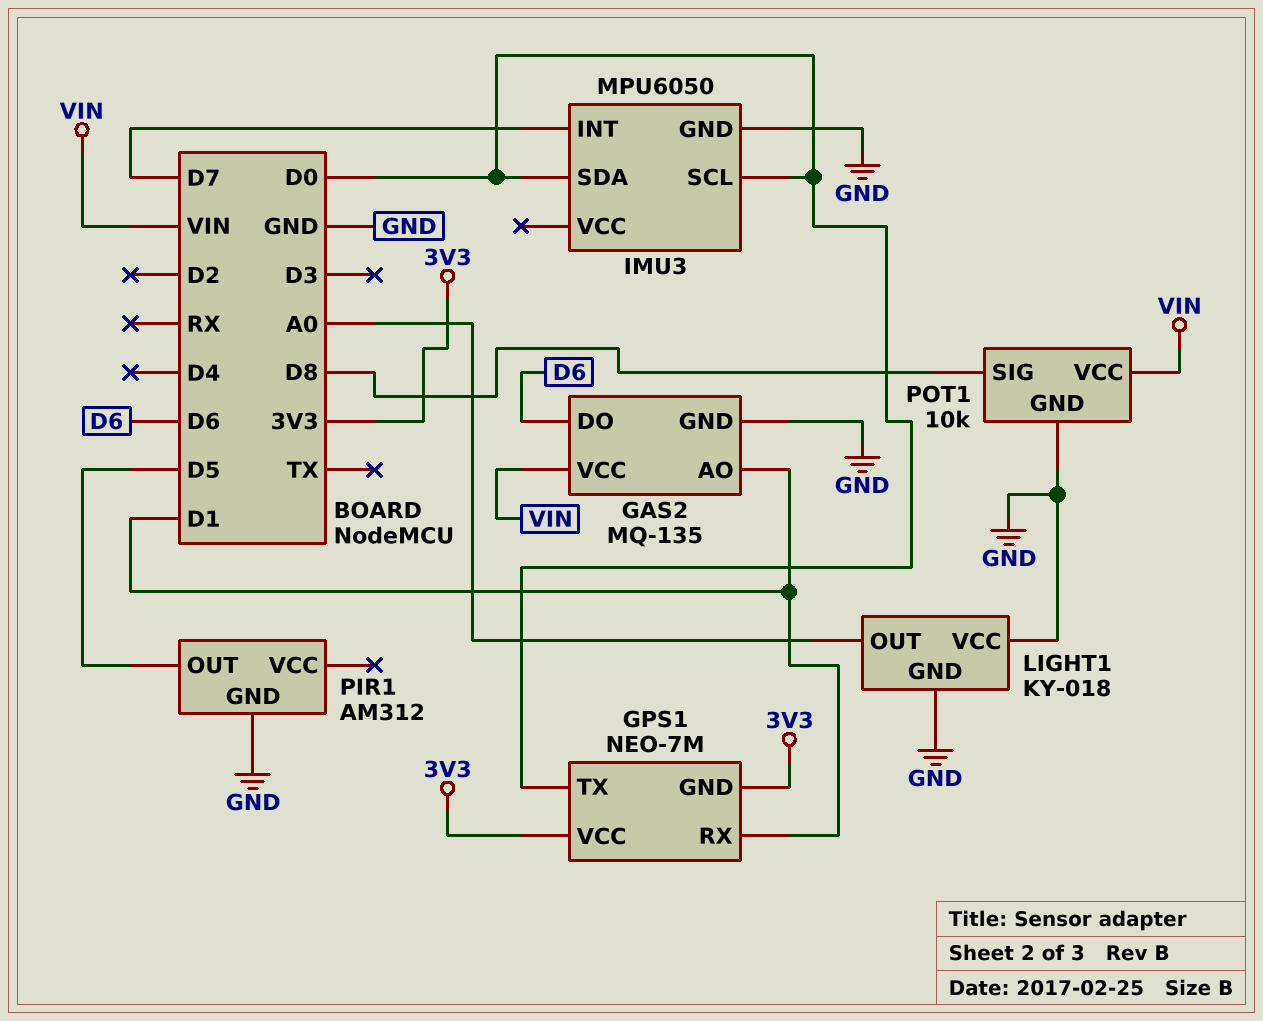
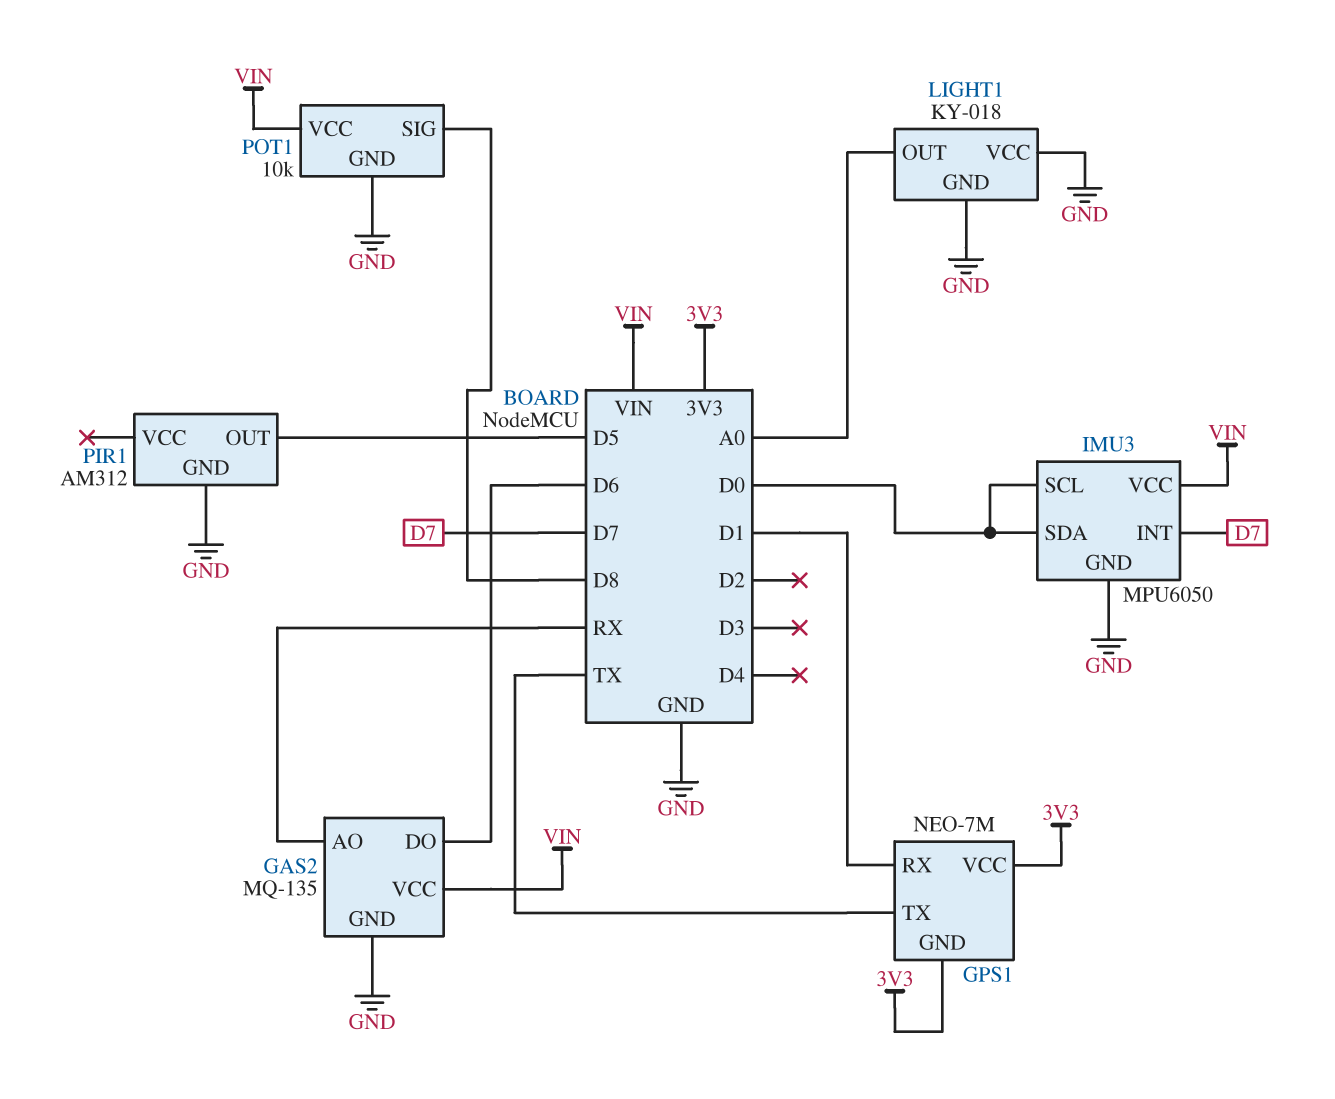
GAS2 pin AO: D1 -> RX
GPS1 pin TX: D0 -> TX
IMU3 pin VCC: none -> VIN

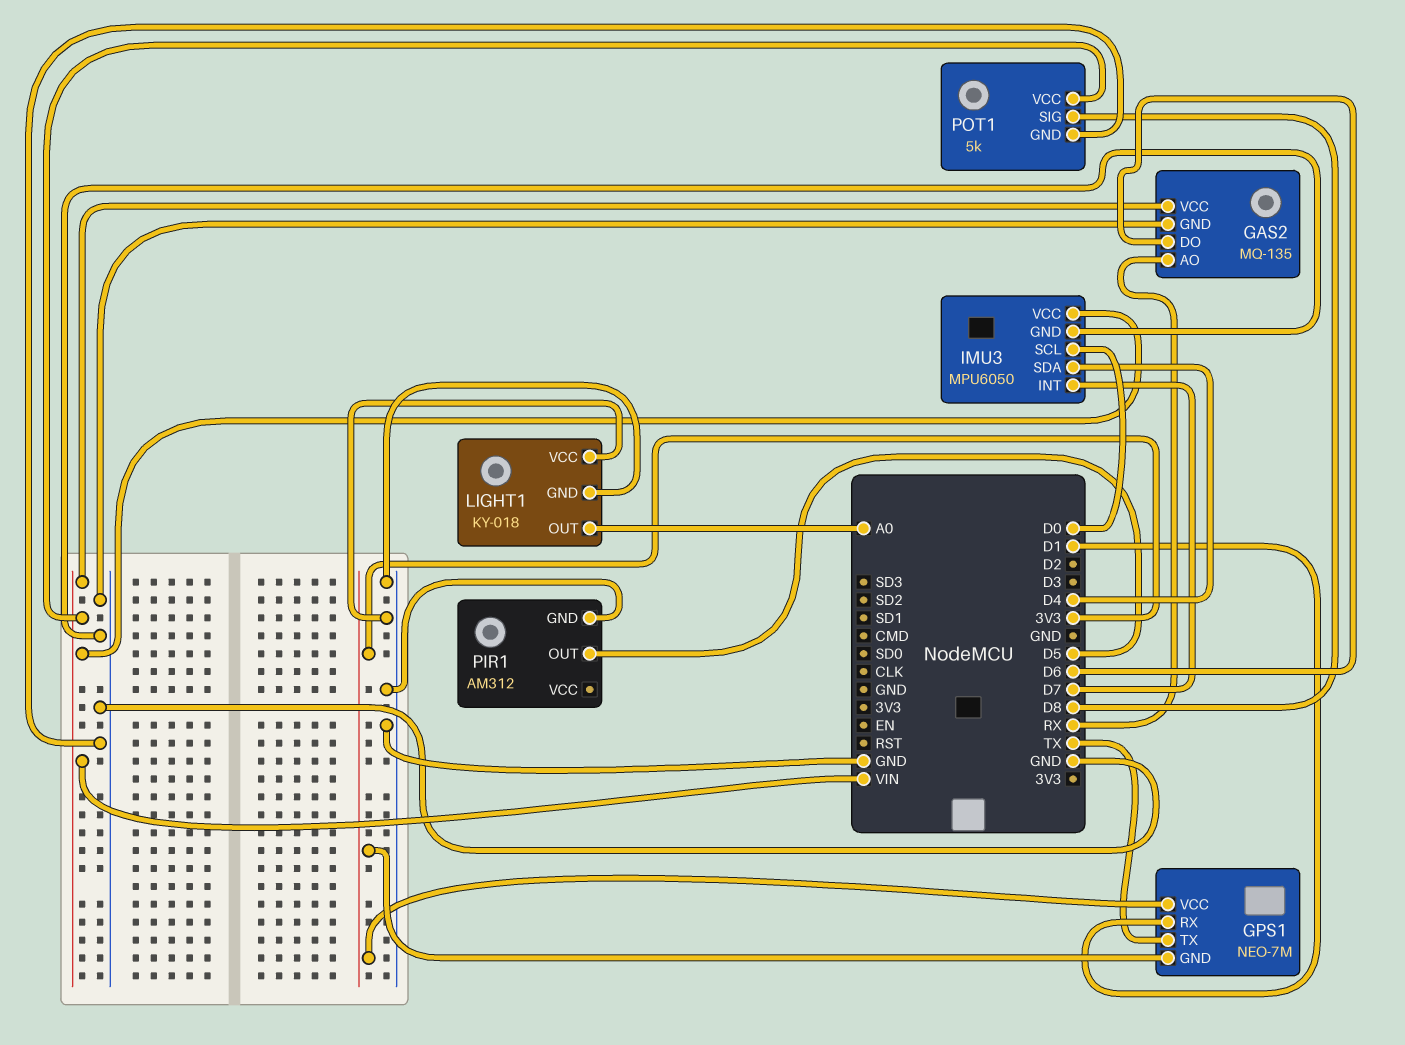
IMU3 pin SDA: D0 -> D4
POT1: 10k -> 5k

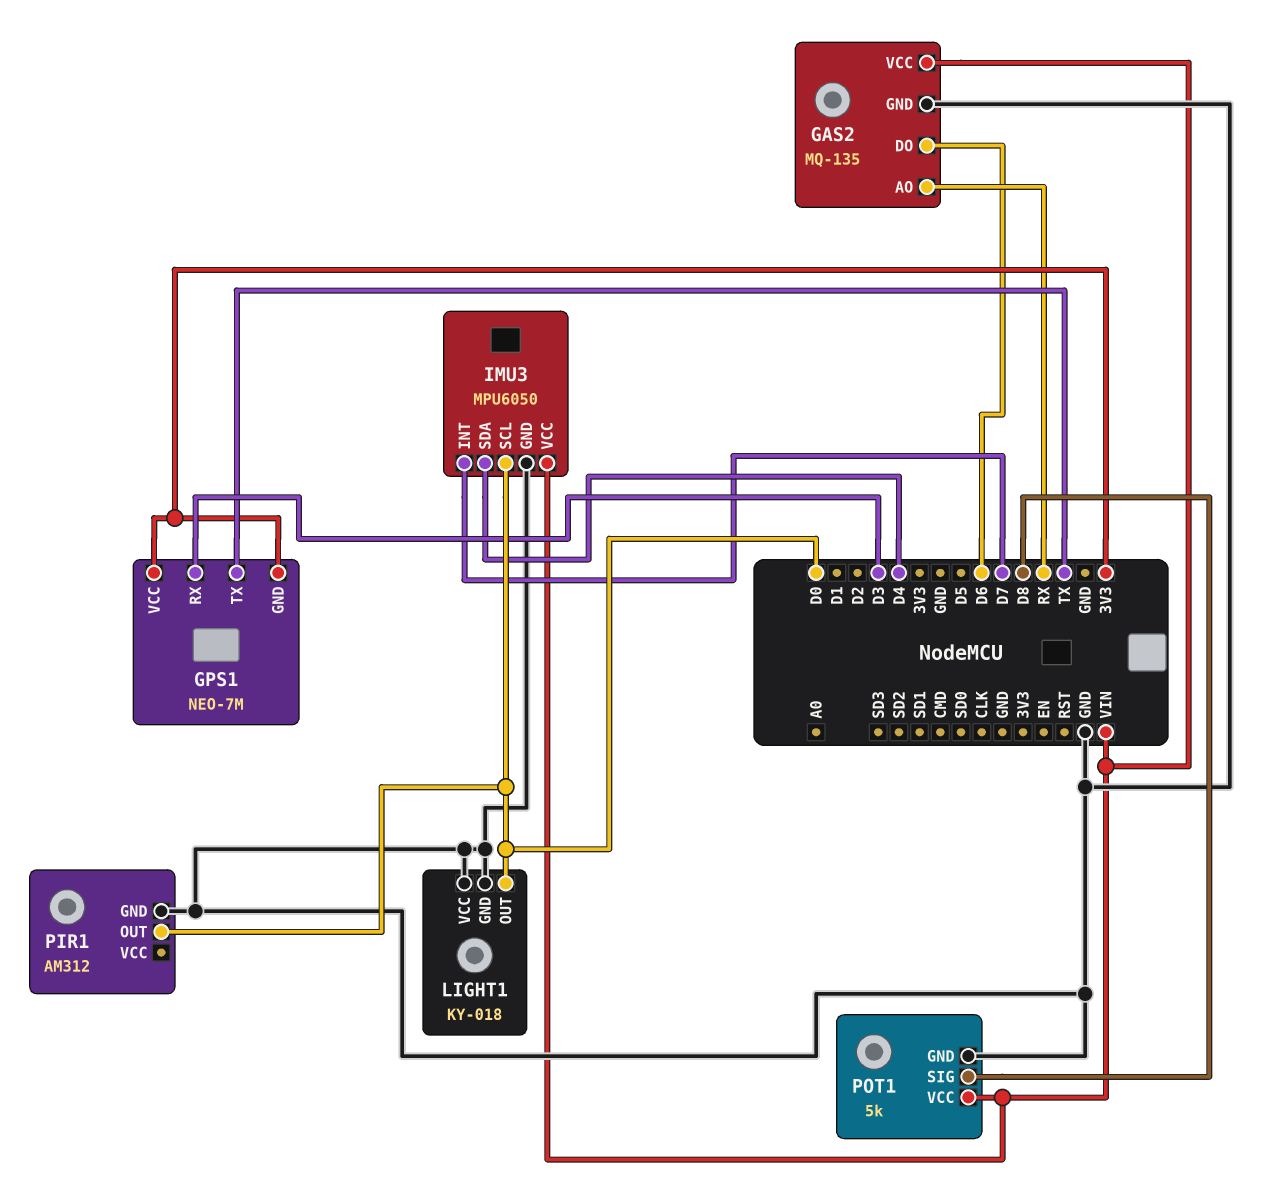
GPS1 pin RX: D1 -> D3
LIGHT1 pin OUT: A0 -> D0
PIR1 pin OUT: D5 -> D0

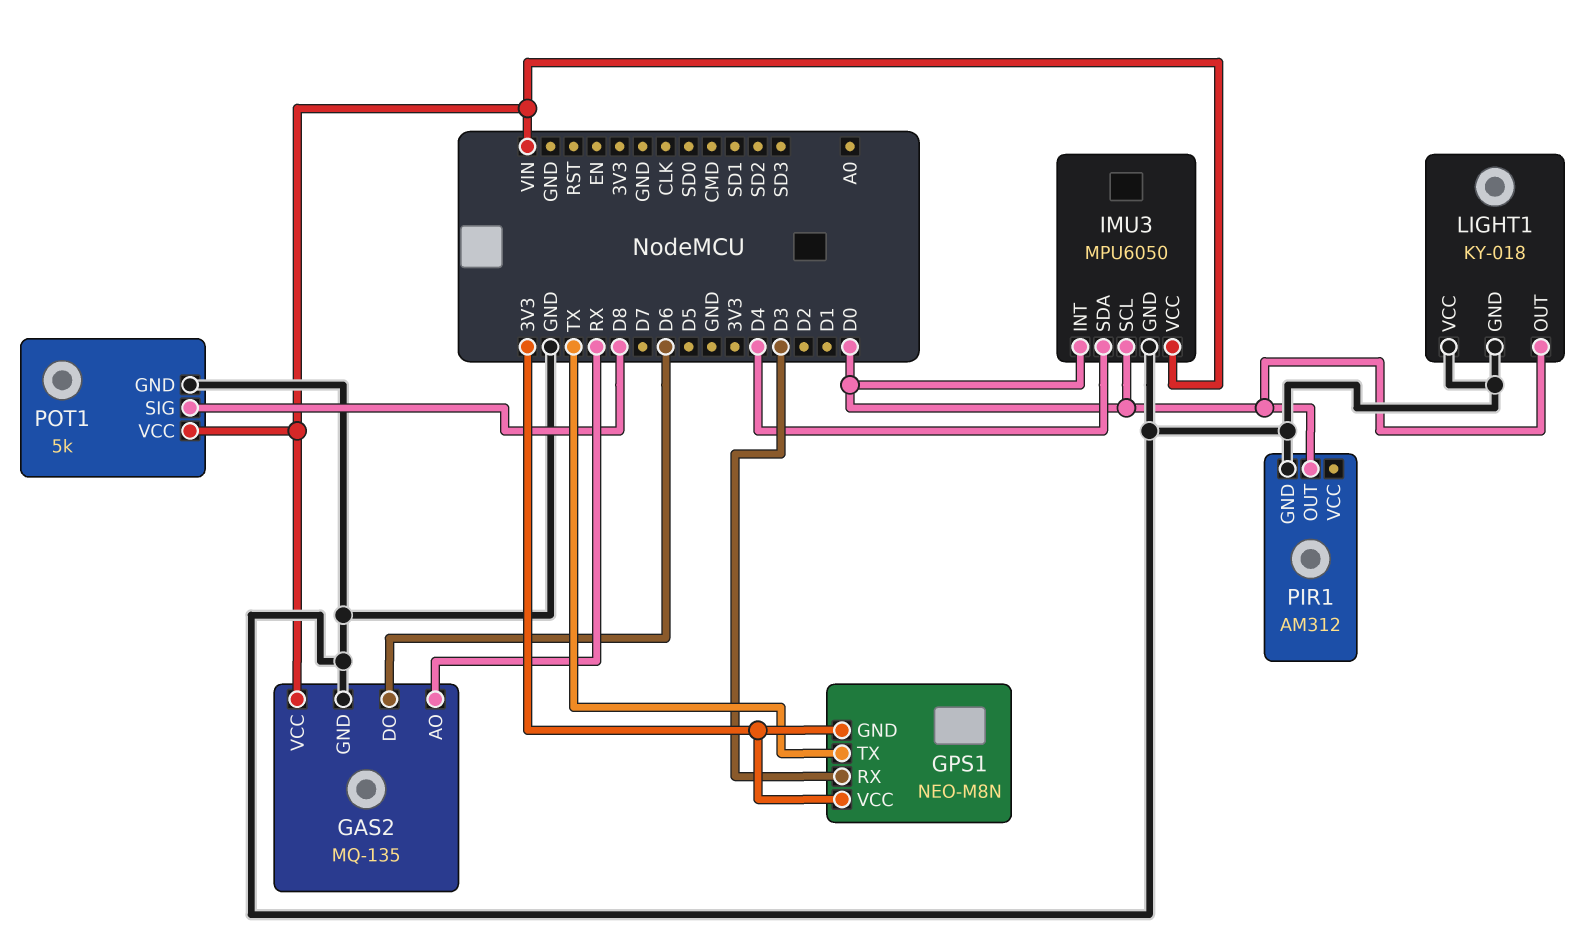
GPS1: NEO-7M -> NEO-M8N
IMU3 pin INT: D7 -> D0

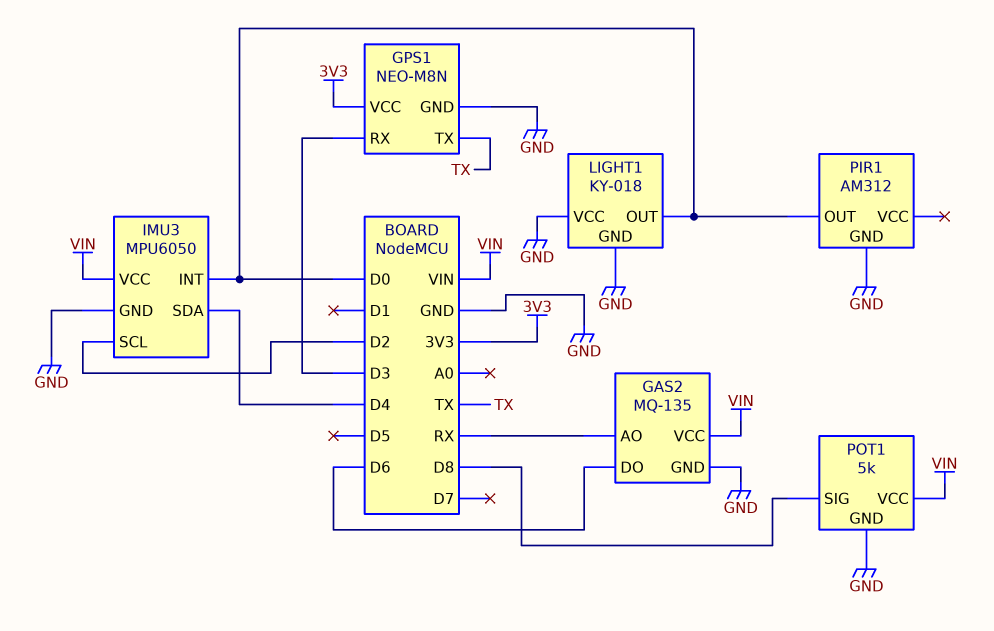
GPS1 pin GND: 3V3 -> GND
IMU3 pin SCL: D0 -> D2

